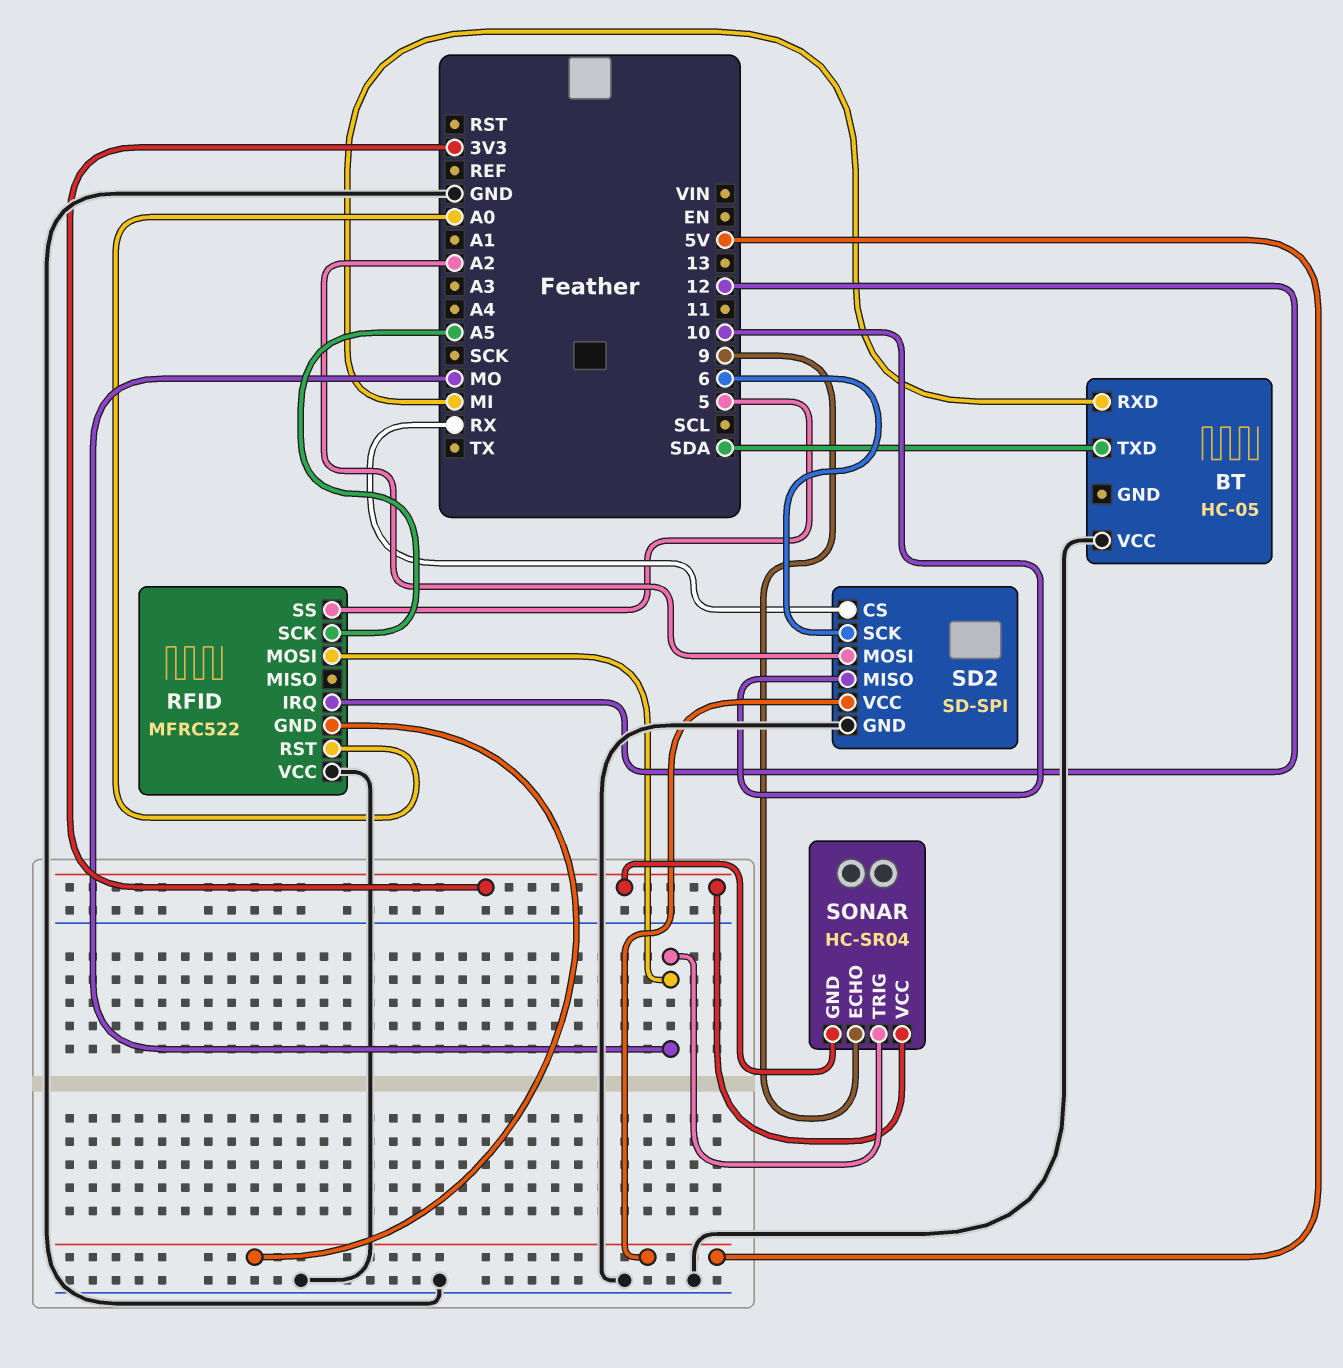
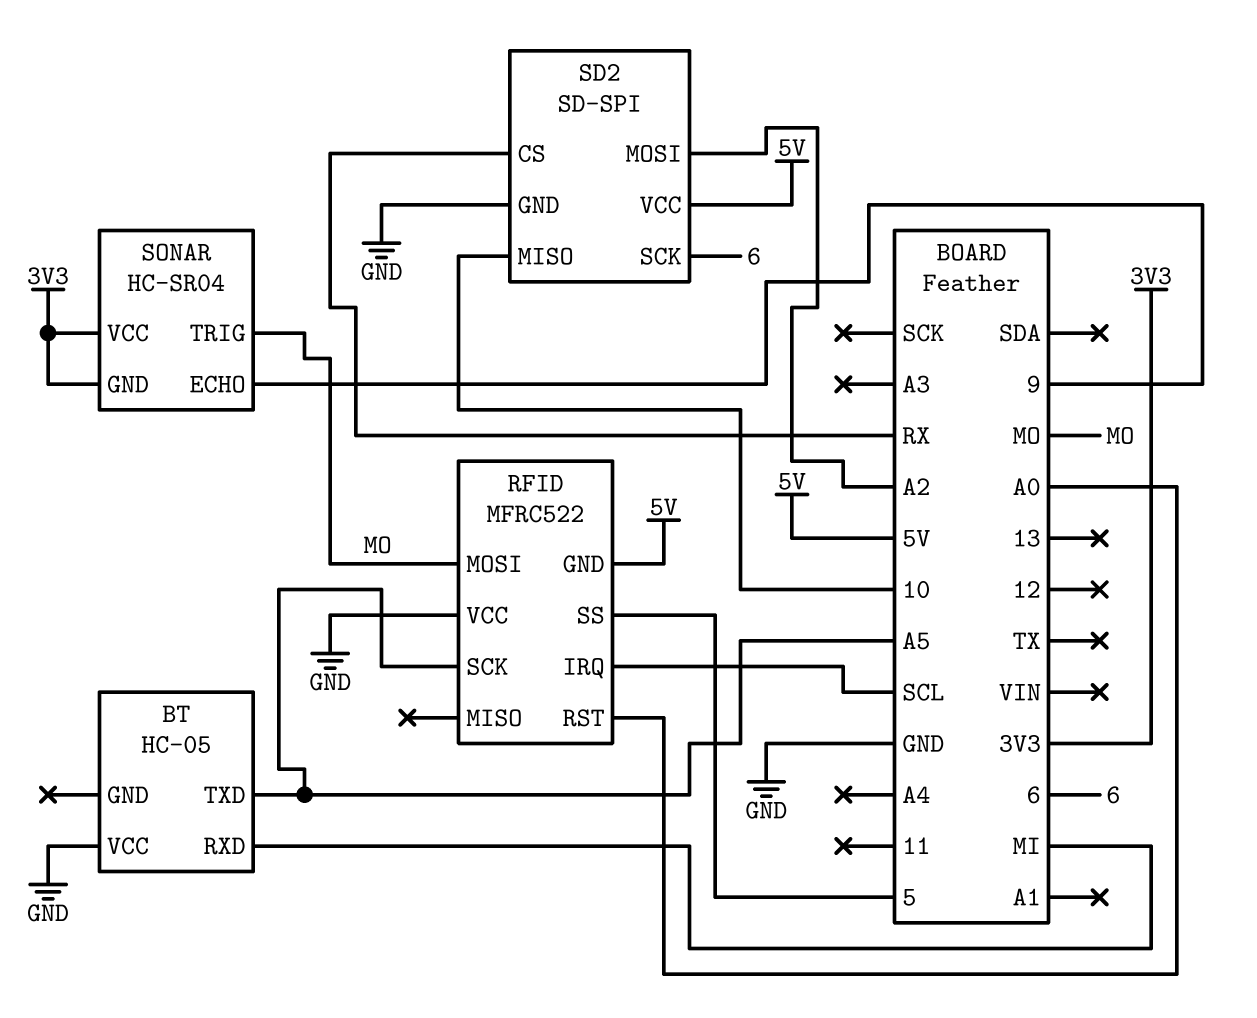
BT pin TXD: SDA -> A5
RFID pin IRQ: 12 -> SCL

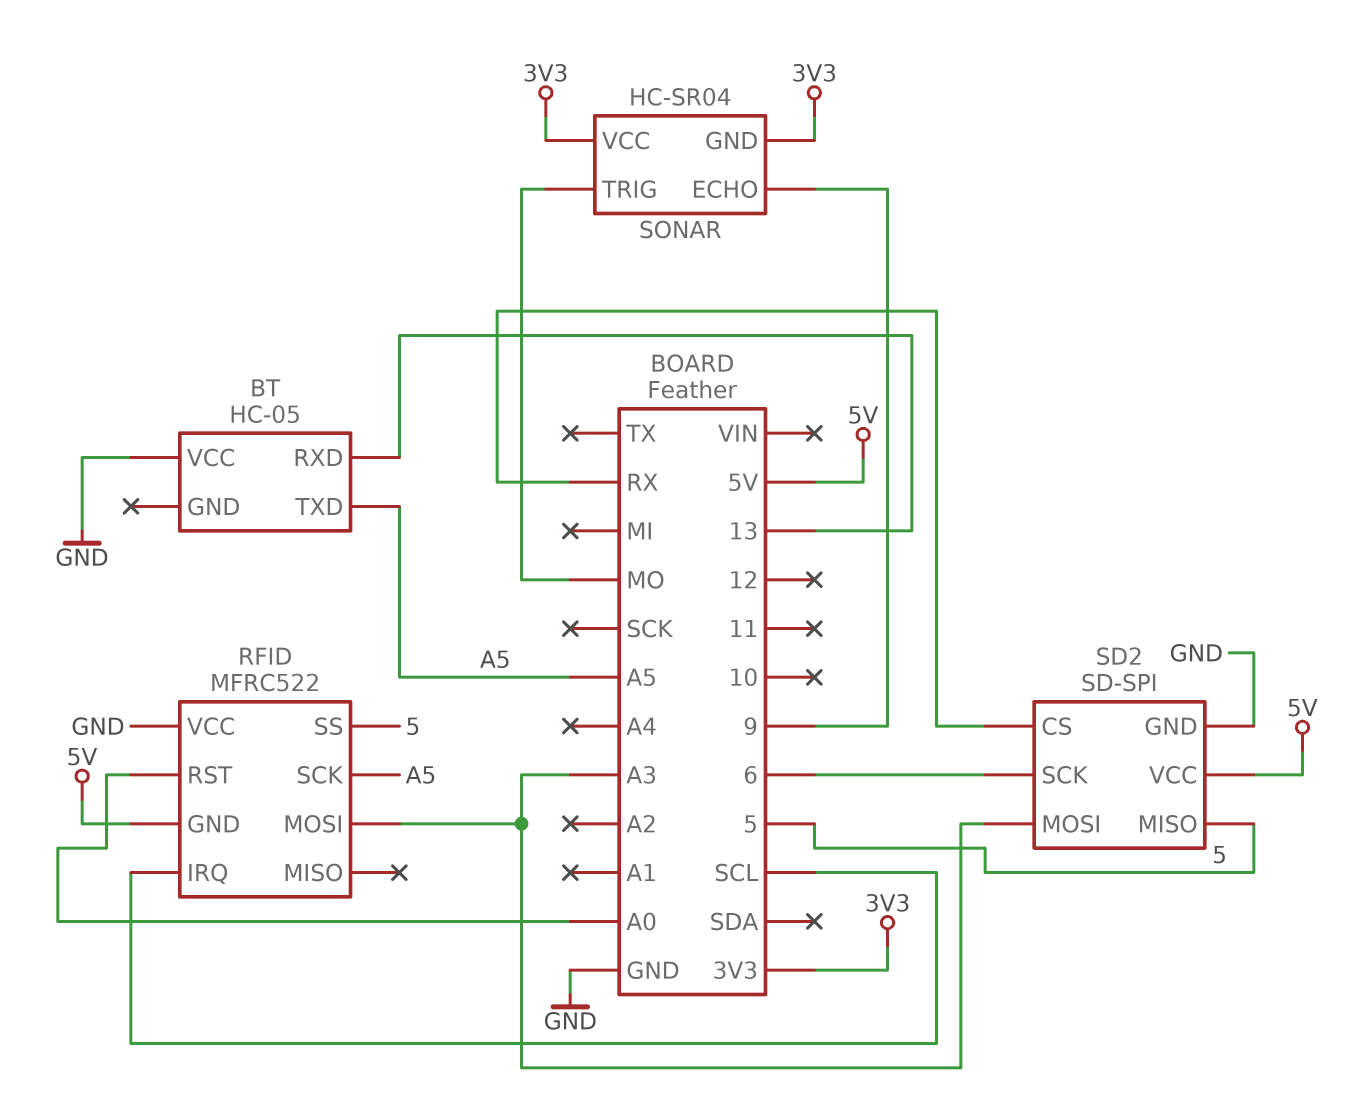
BT pin RXD: MI -> 13
RFID pin MOSI: MO -> A3
SD2 pin MISO: 10 -> 5
SD2 pin MOSI: A2 -> A3

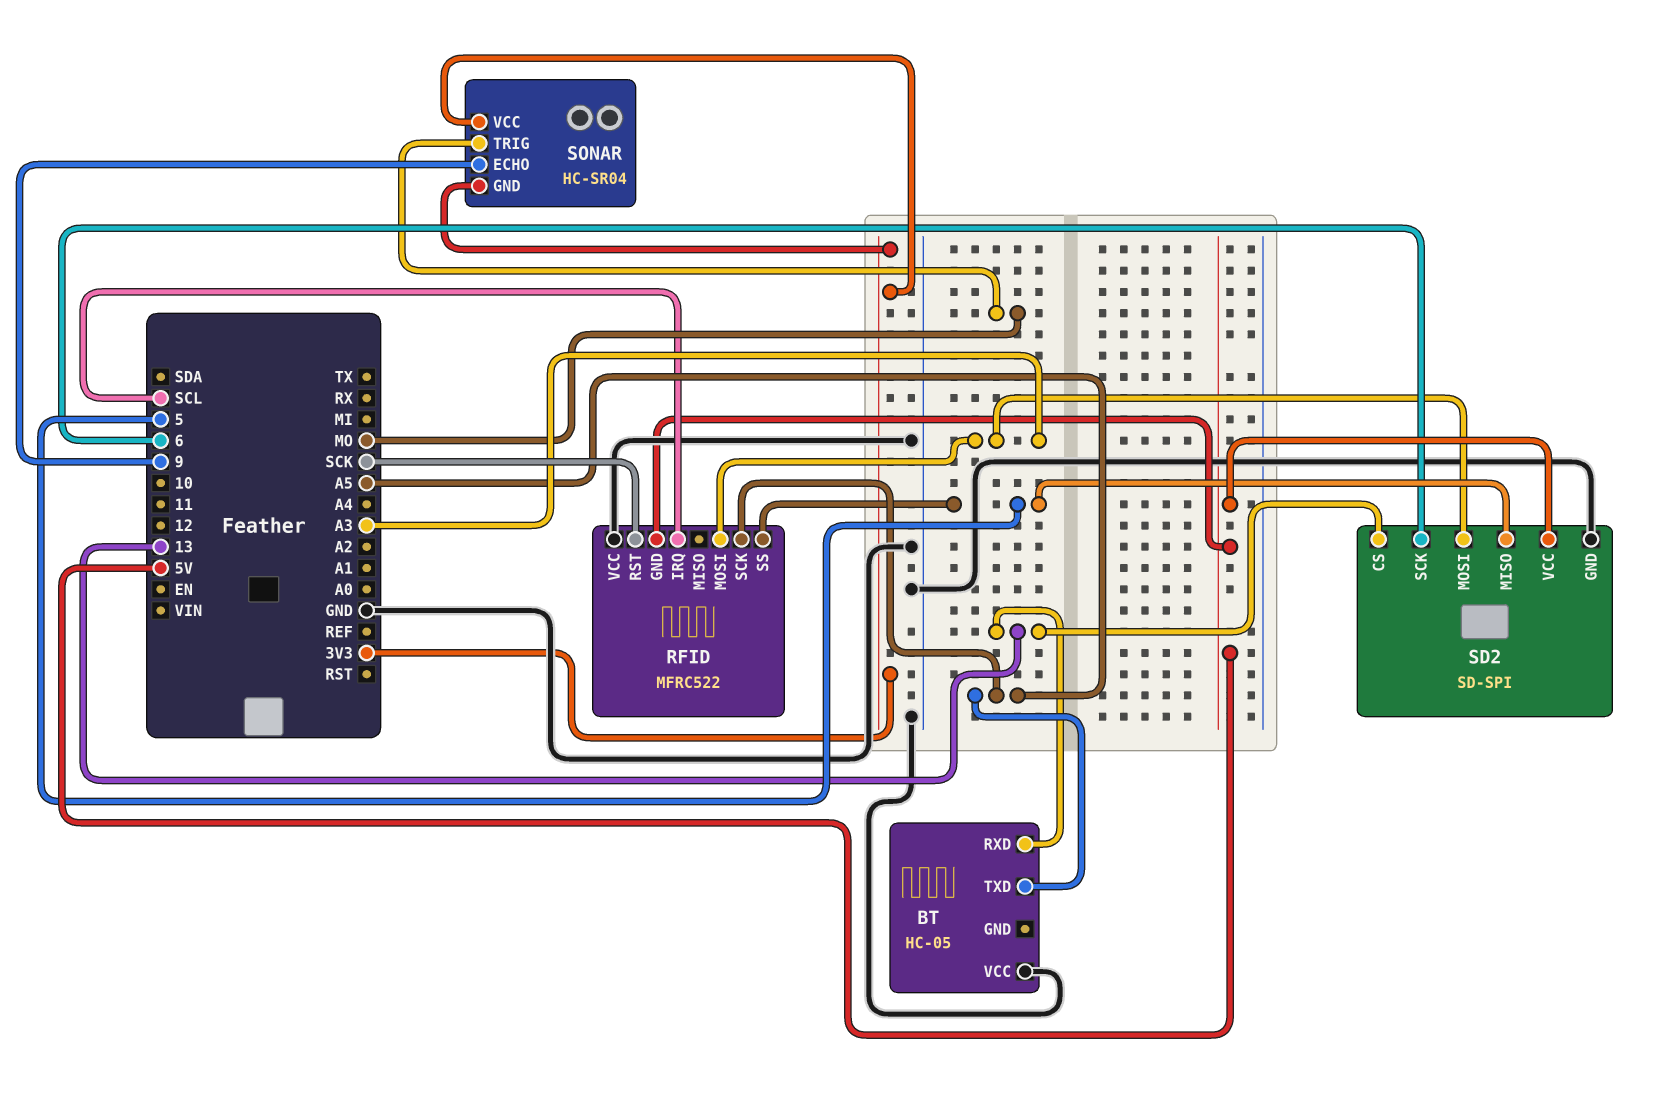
RFID pin RST: A0 -> SCK
SD2 pin CS: RX -> 13

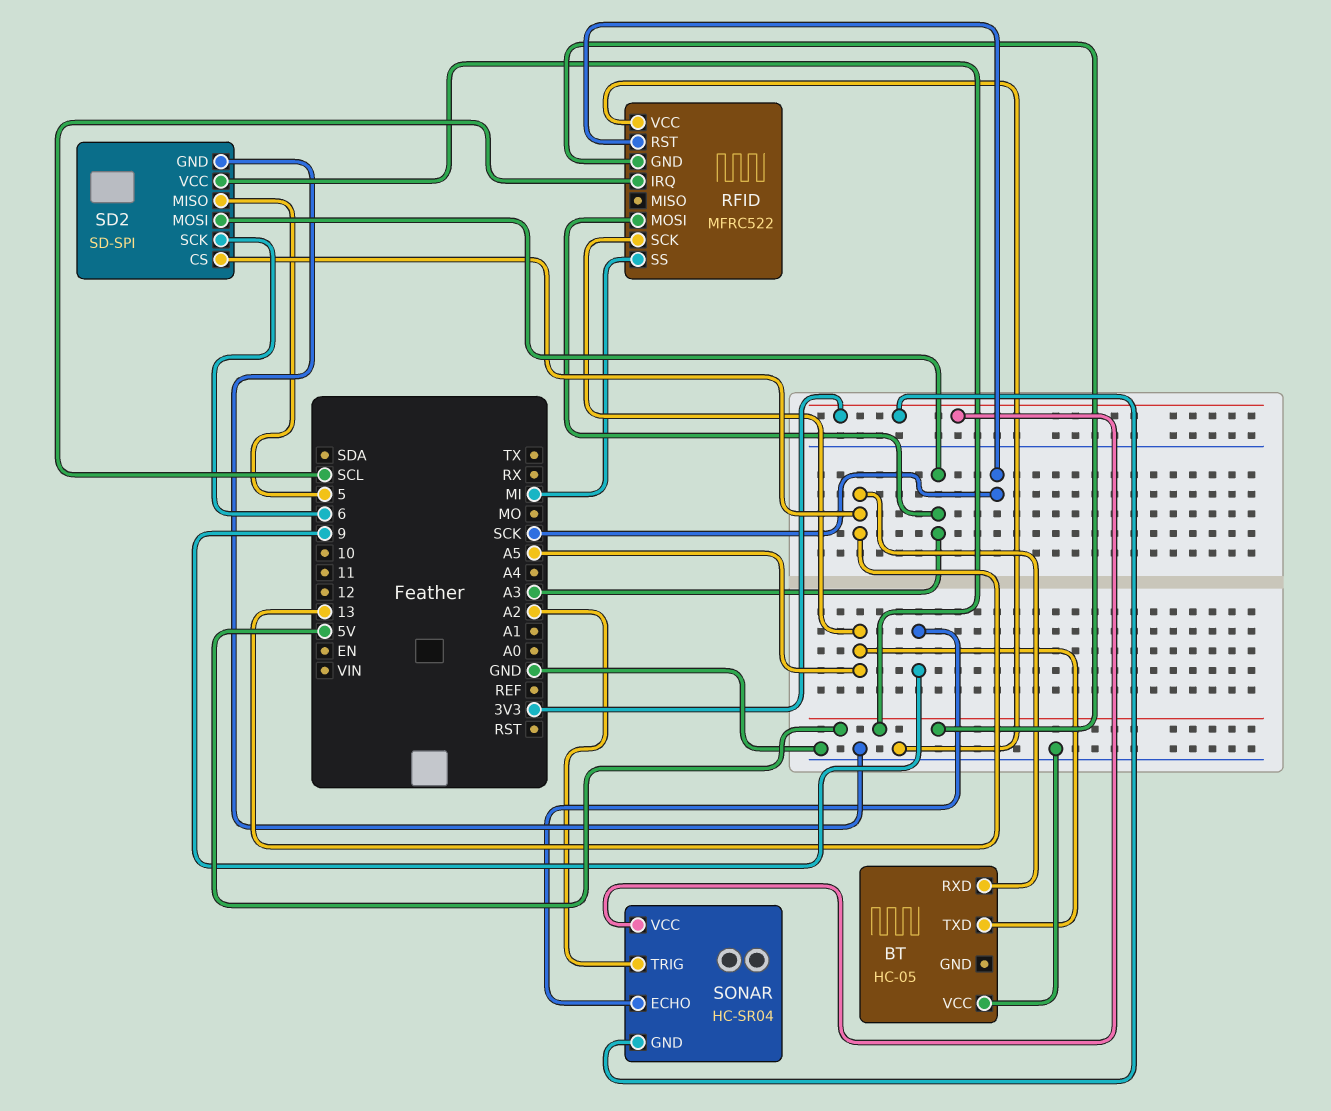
RFID pin SS: 5 -> MI
SONAR pin TRIG: MO -> A2

